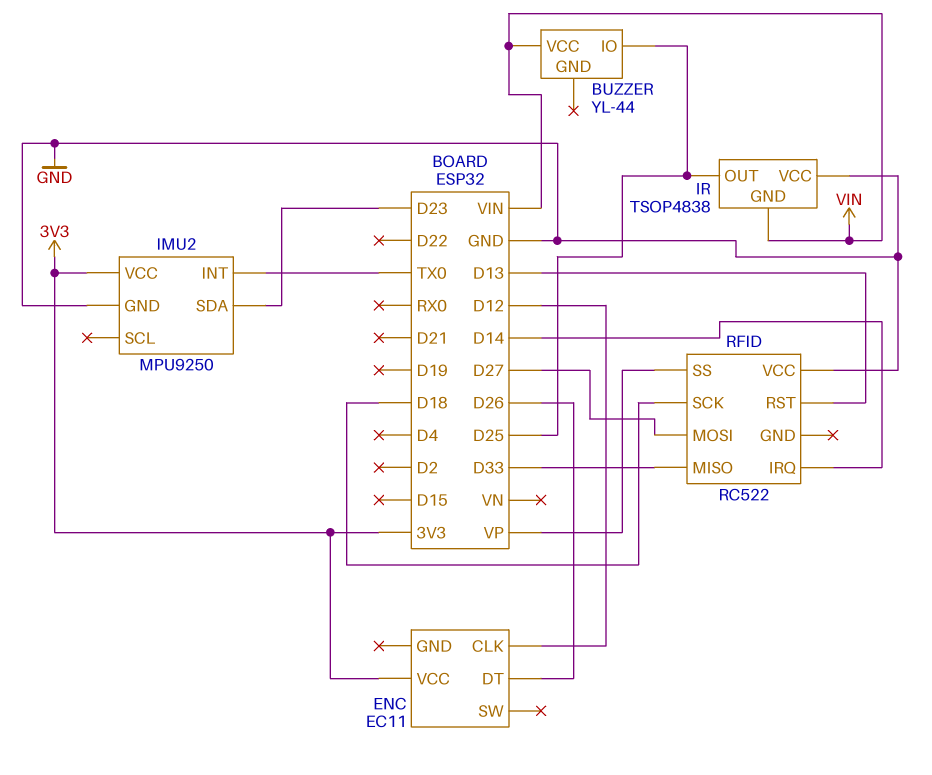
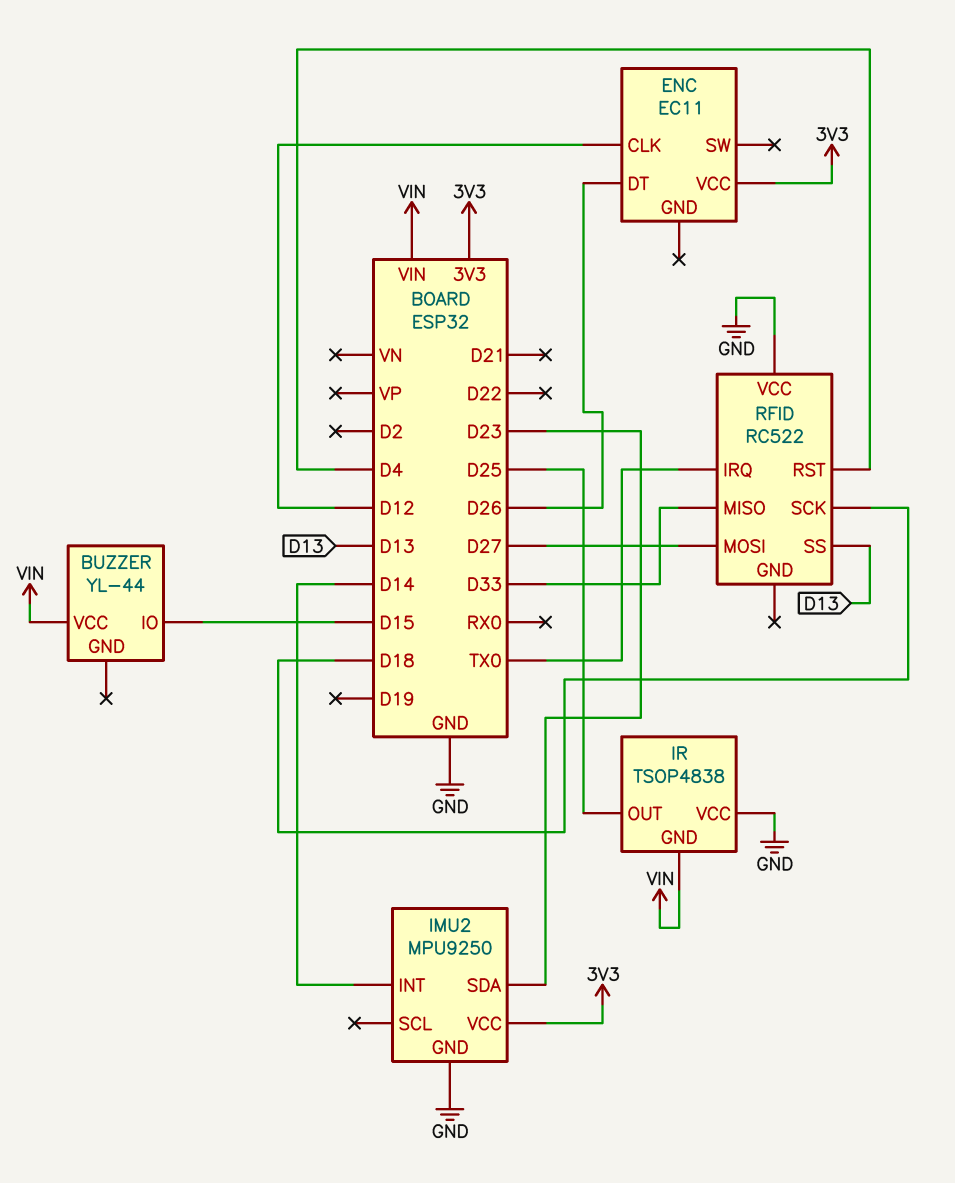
BUZZER pin IO: D25 -> D15
IMU2 pin INT: TX0 -> D14
RFID pin IRQ: D14 -> TX0
RFID pin RST: D13 -> D4
RFID pin SS: VP -> D13

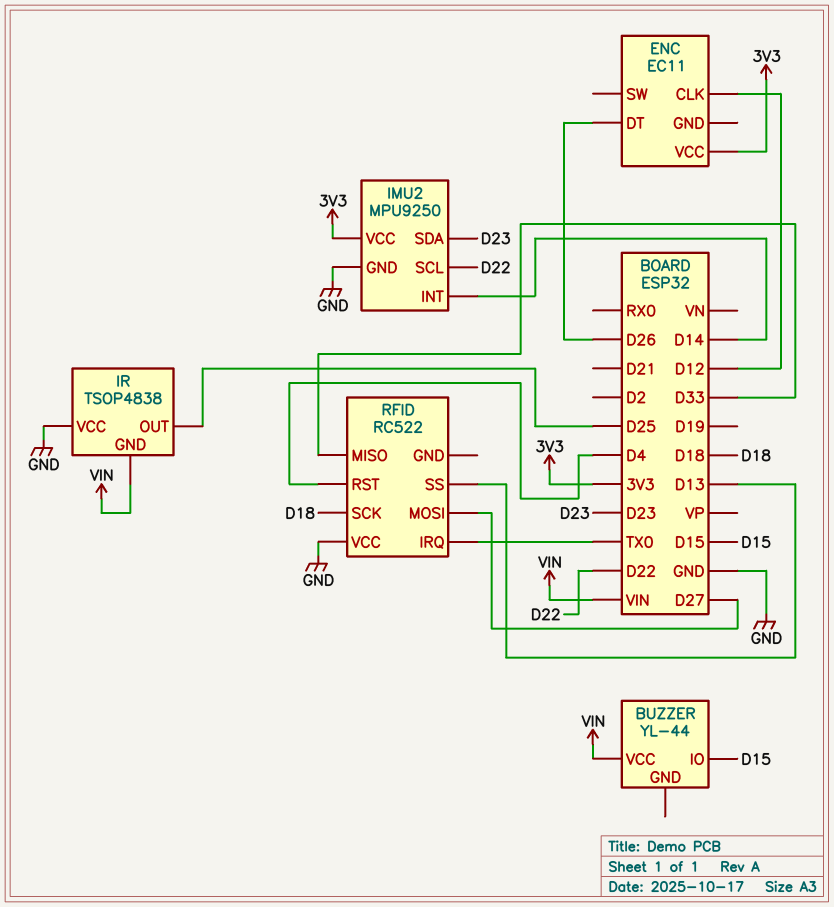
IMU2 pin SCL: none -> D22

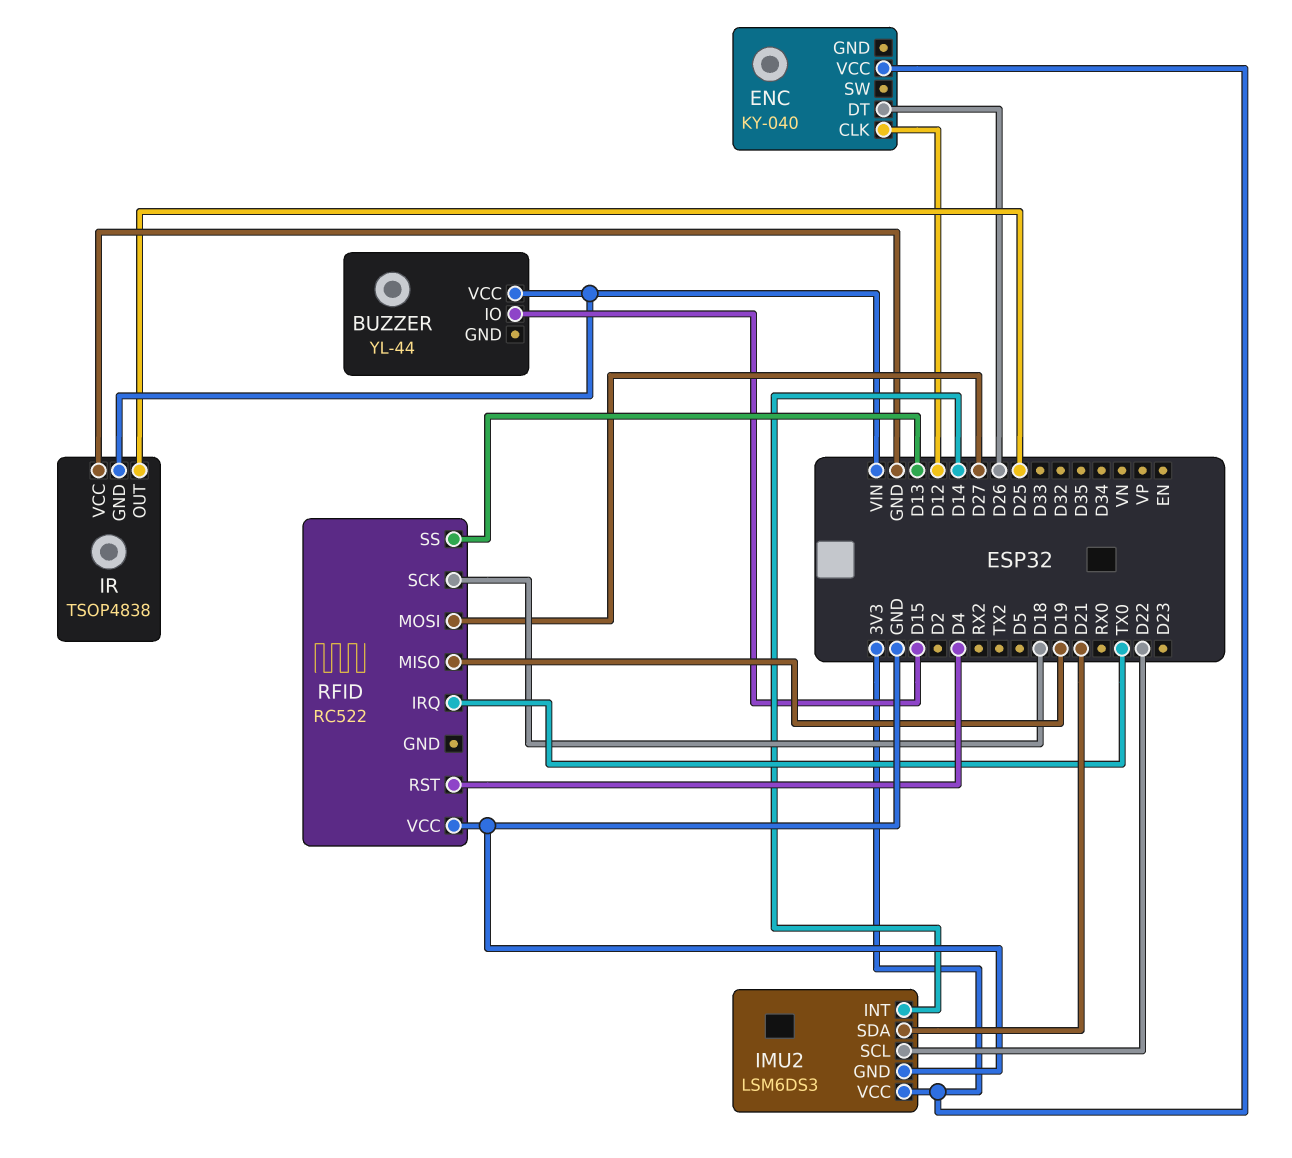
ENC: EC11 -> KY-040
IMU2: MPU9250 -> LSM6DS3
IMU2 pin SDA: D23 -> D21
RFID pin MISO: D33 -> D19

